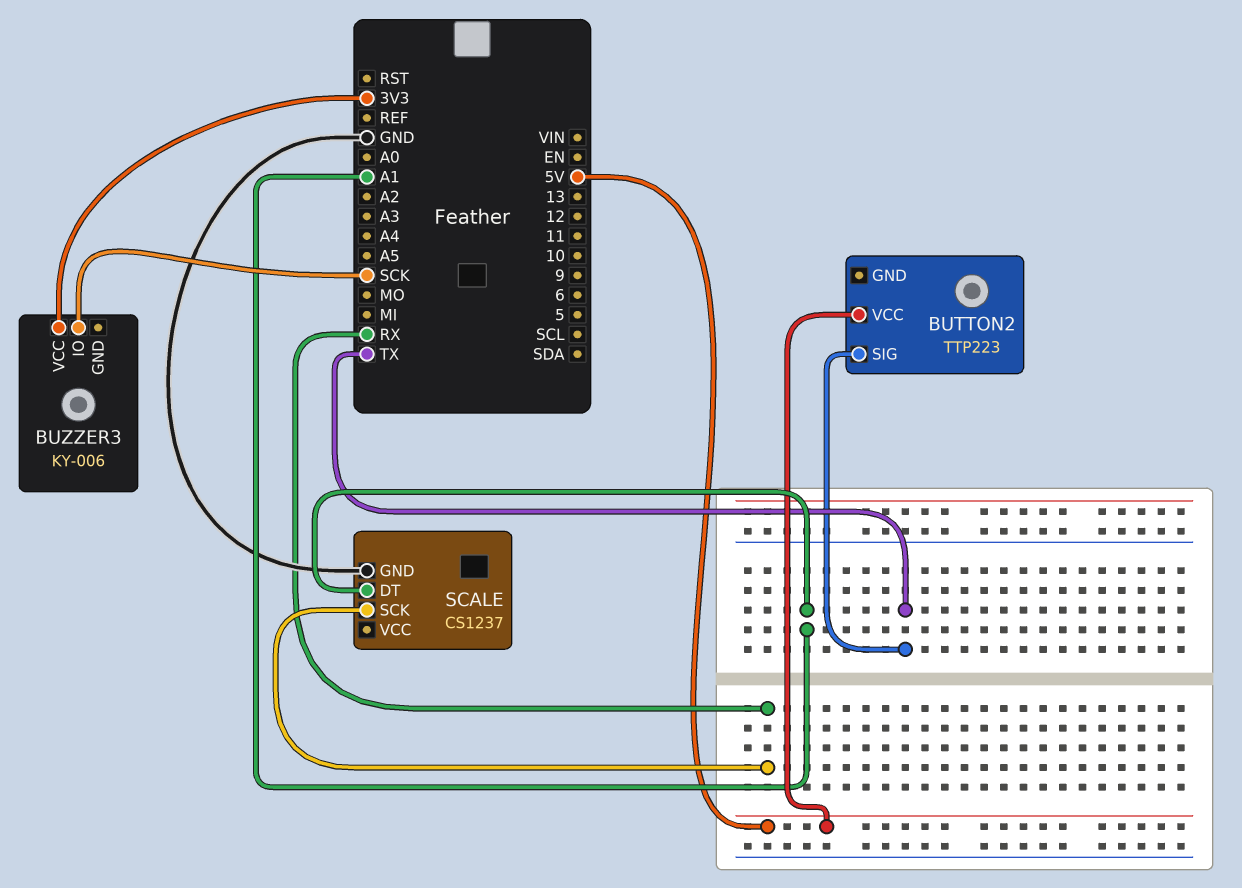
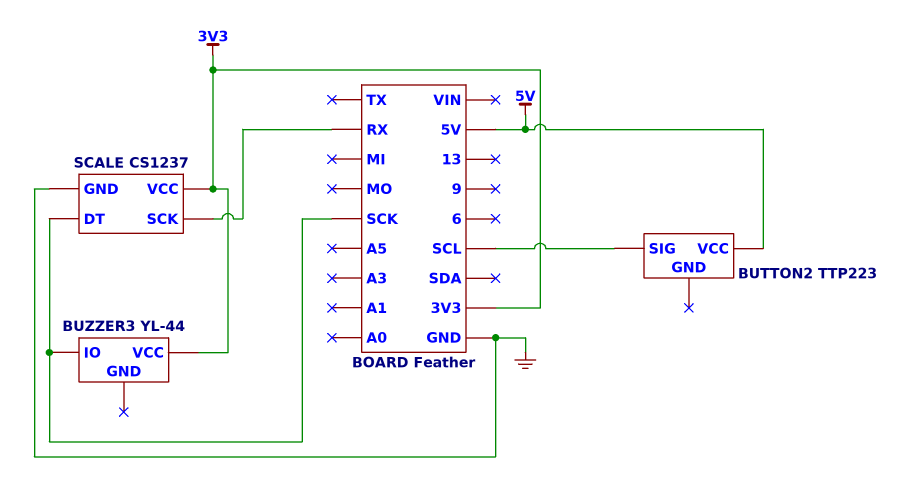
BUTTON2 pin SIG: TX -> SCL
BUZZER3: KY-006 -> YL-44
SCALE pin DT: A1 -> SCK
SCALE pin VCC: none -> 3V3

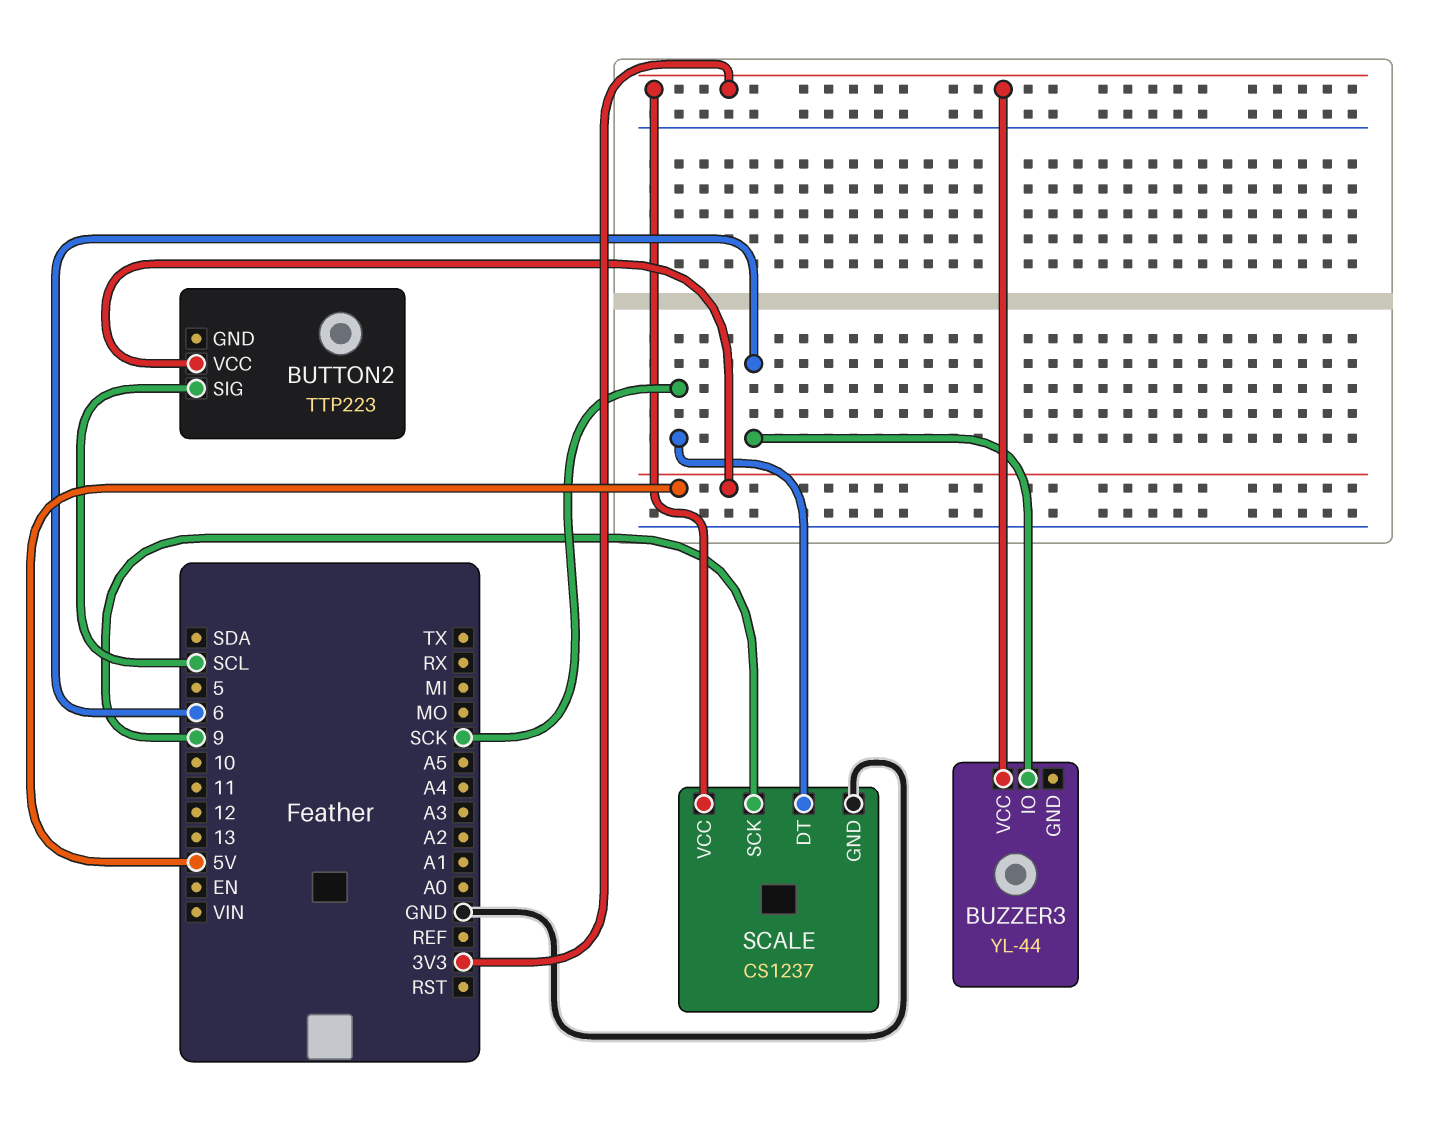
BUZZER3 pin IO: SCK -> 6
SCALE pin SCK: RX -> 9

